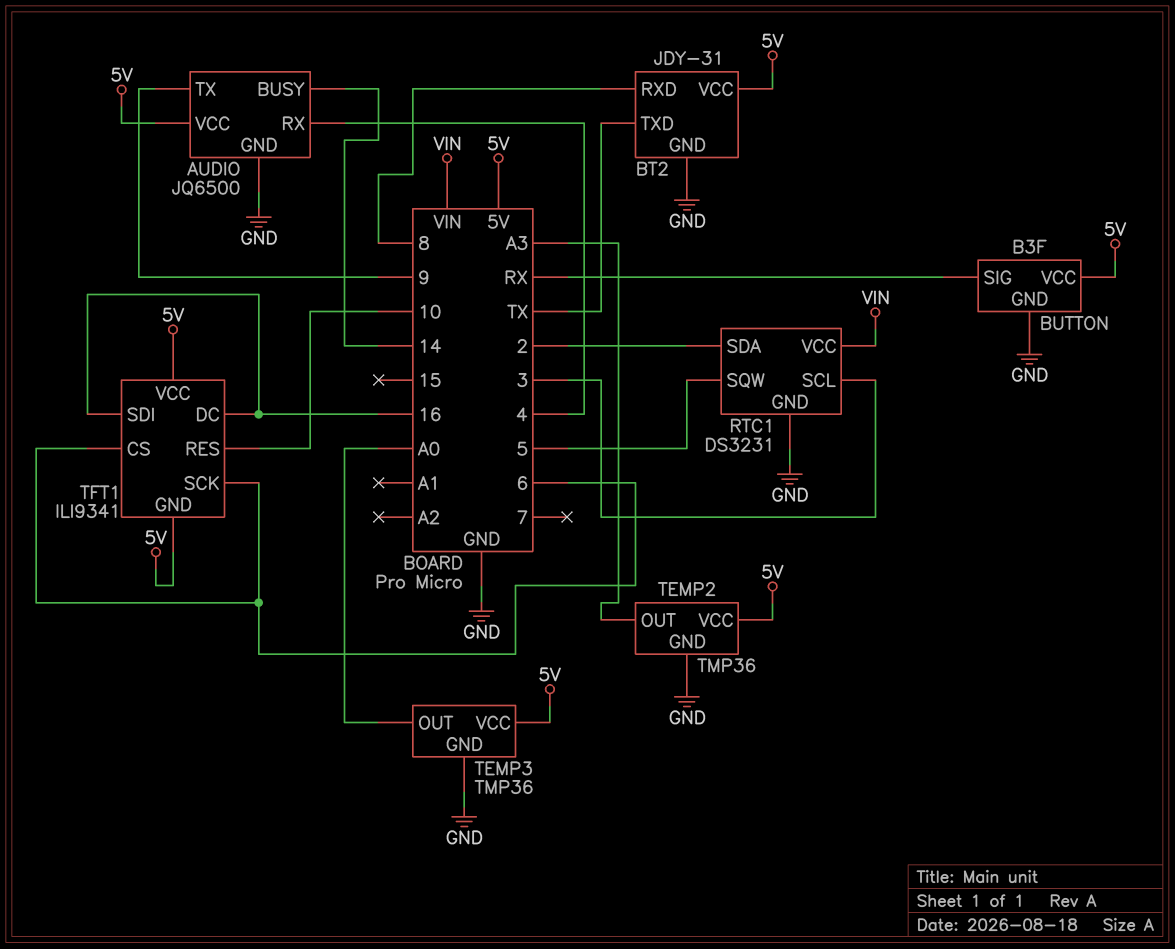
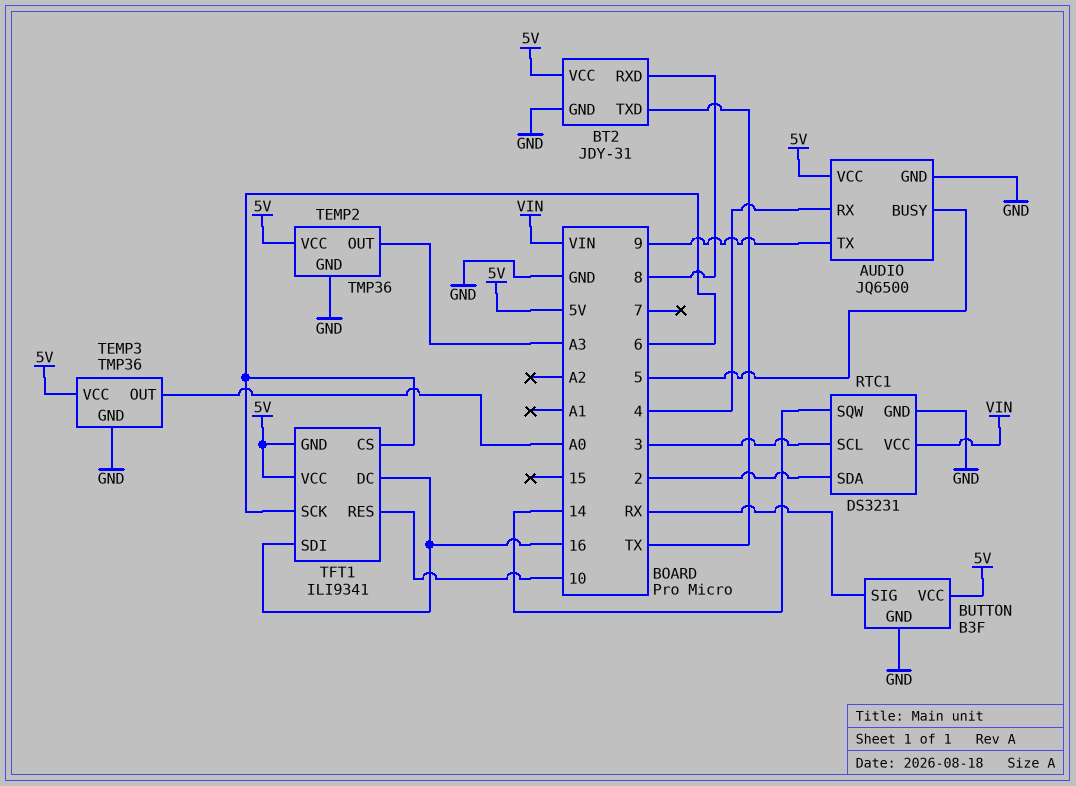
AUDIO pin BUSY: 14 -> 5
RTC1 pin SQW: 5 -> 14

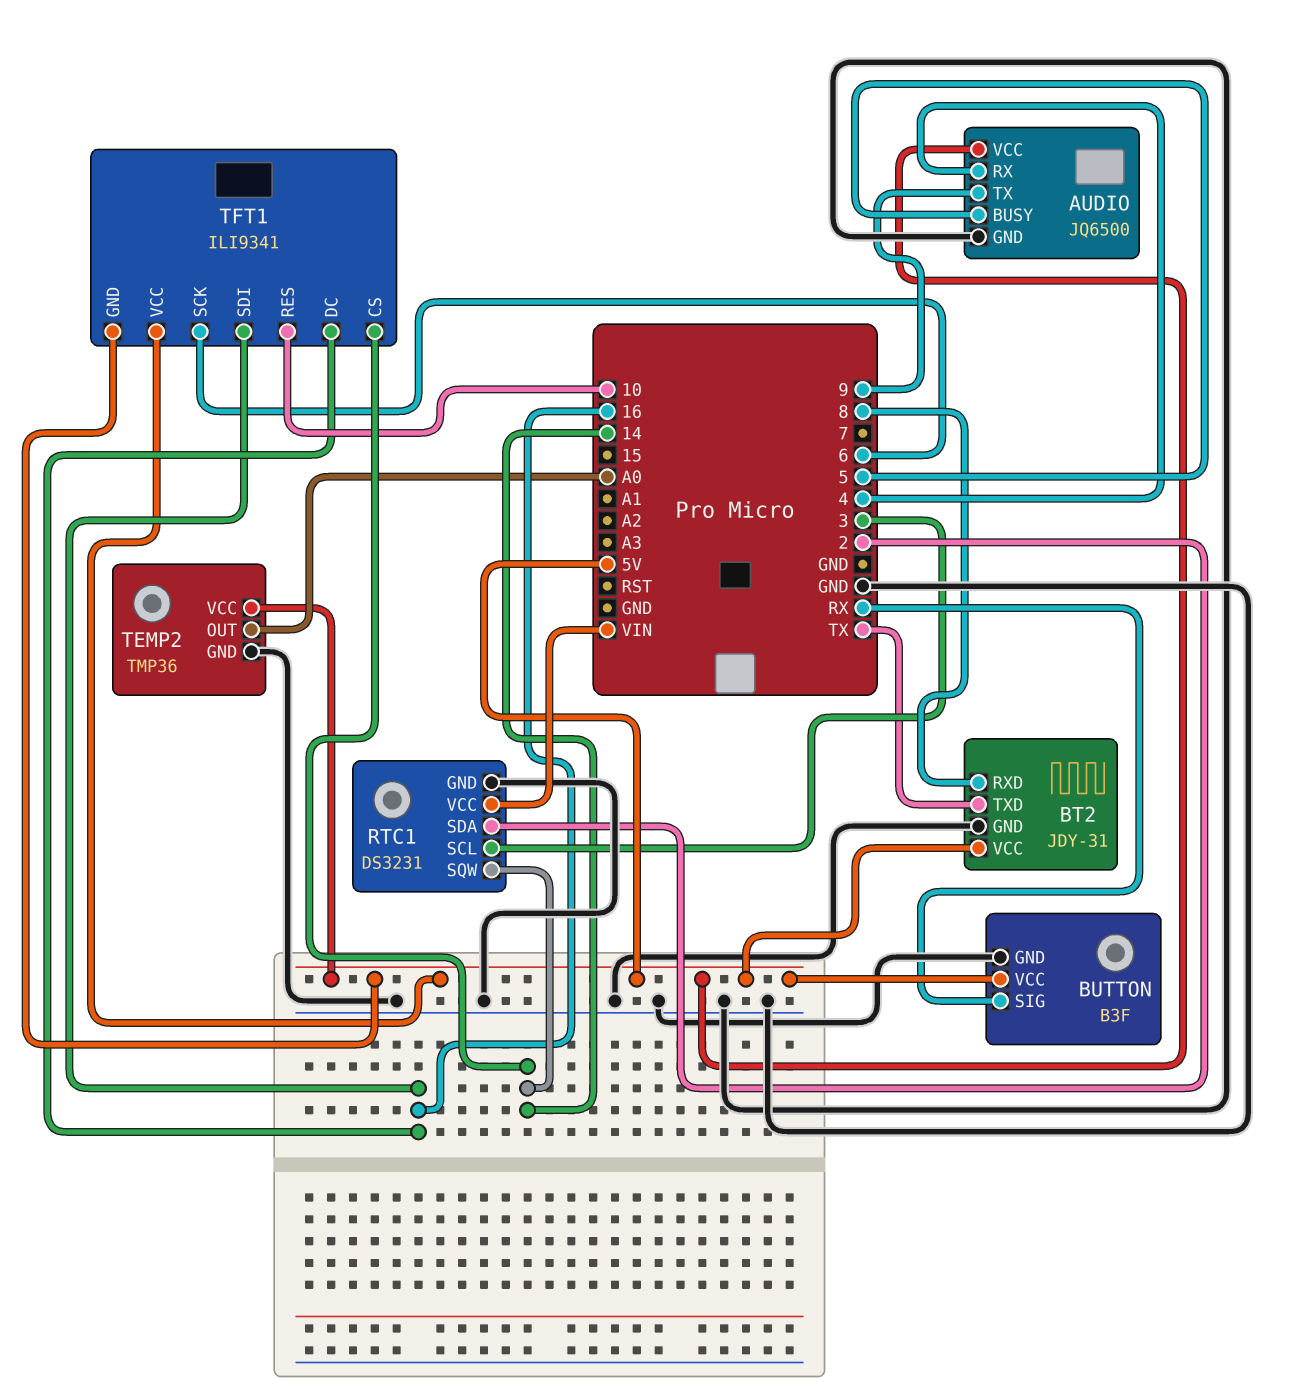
TEMP2 pin OUT: A3 -> A0
TEMP3: TMP36 -> none
TEMP3 pin GND: GND -> none
TEMP3 pin OUT: A0 -> none
TEMP3 pin VCC: 5V -> none
TFT1 pin CS: 6 -> 14

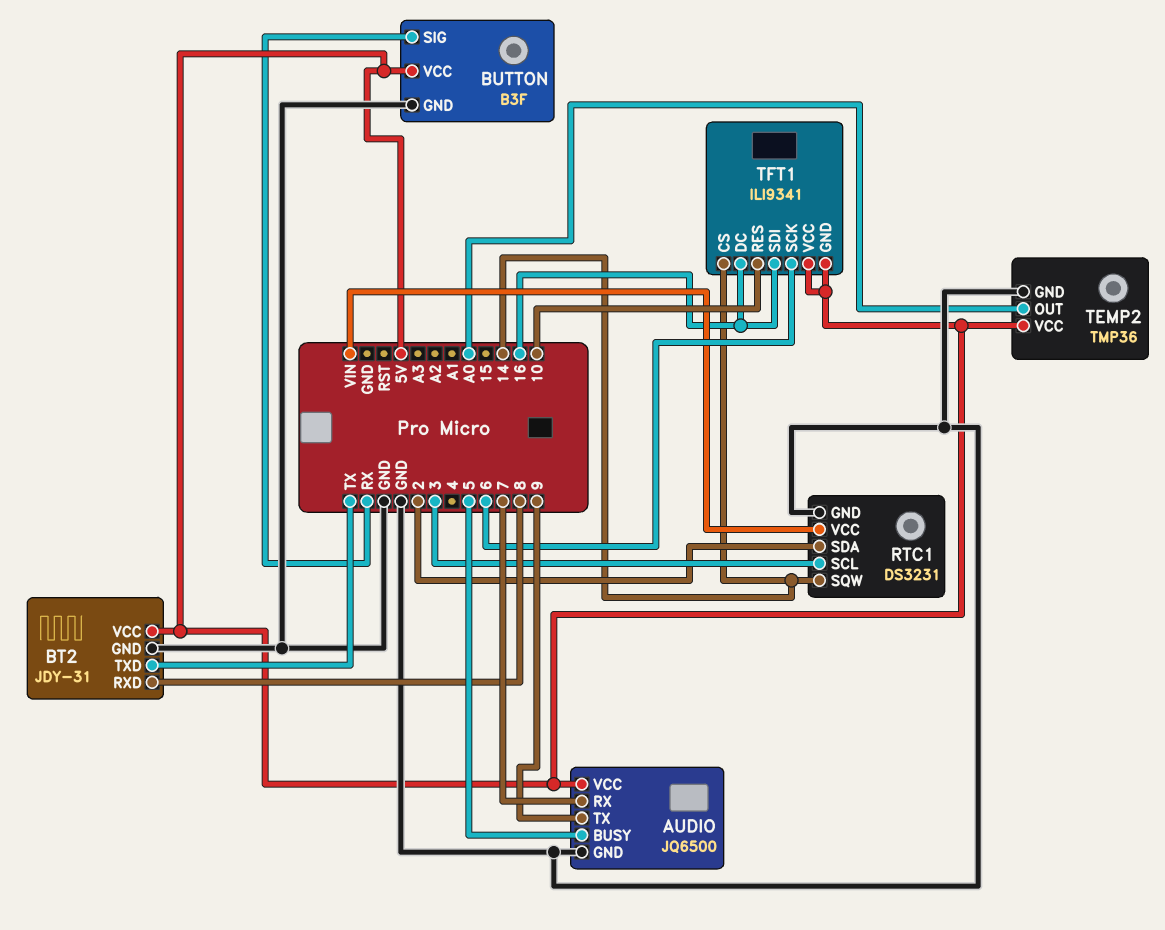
AUDIO pin RX: 4 -> 7

